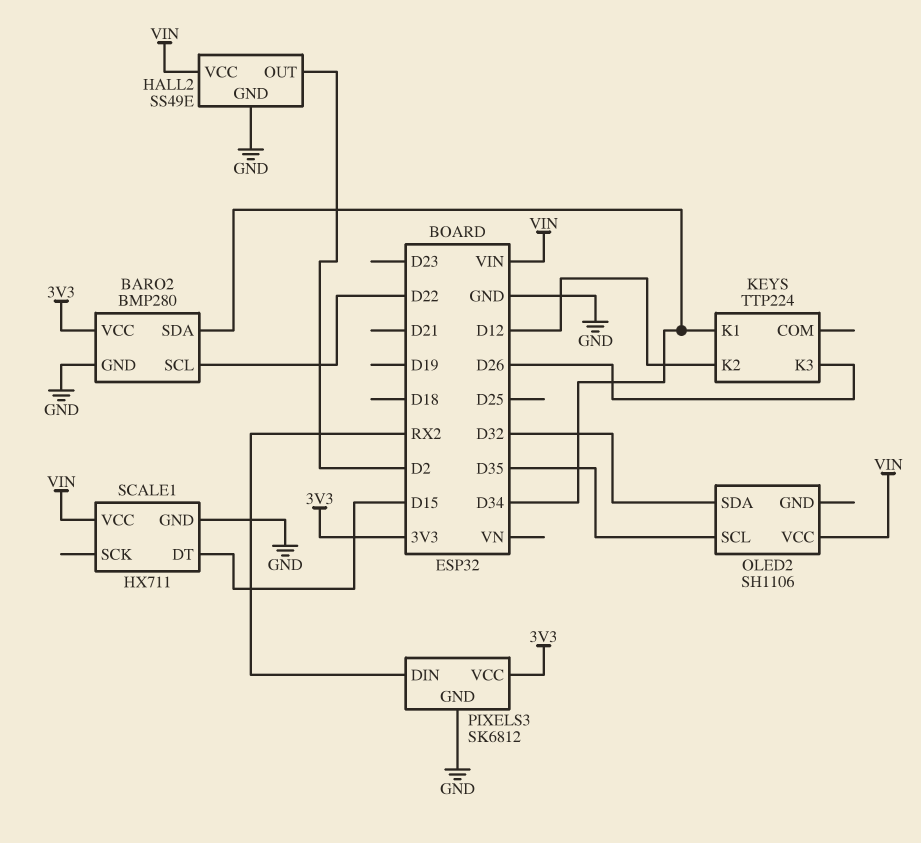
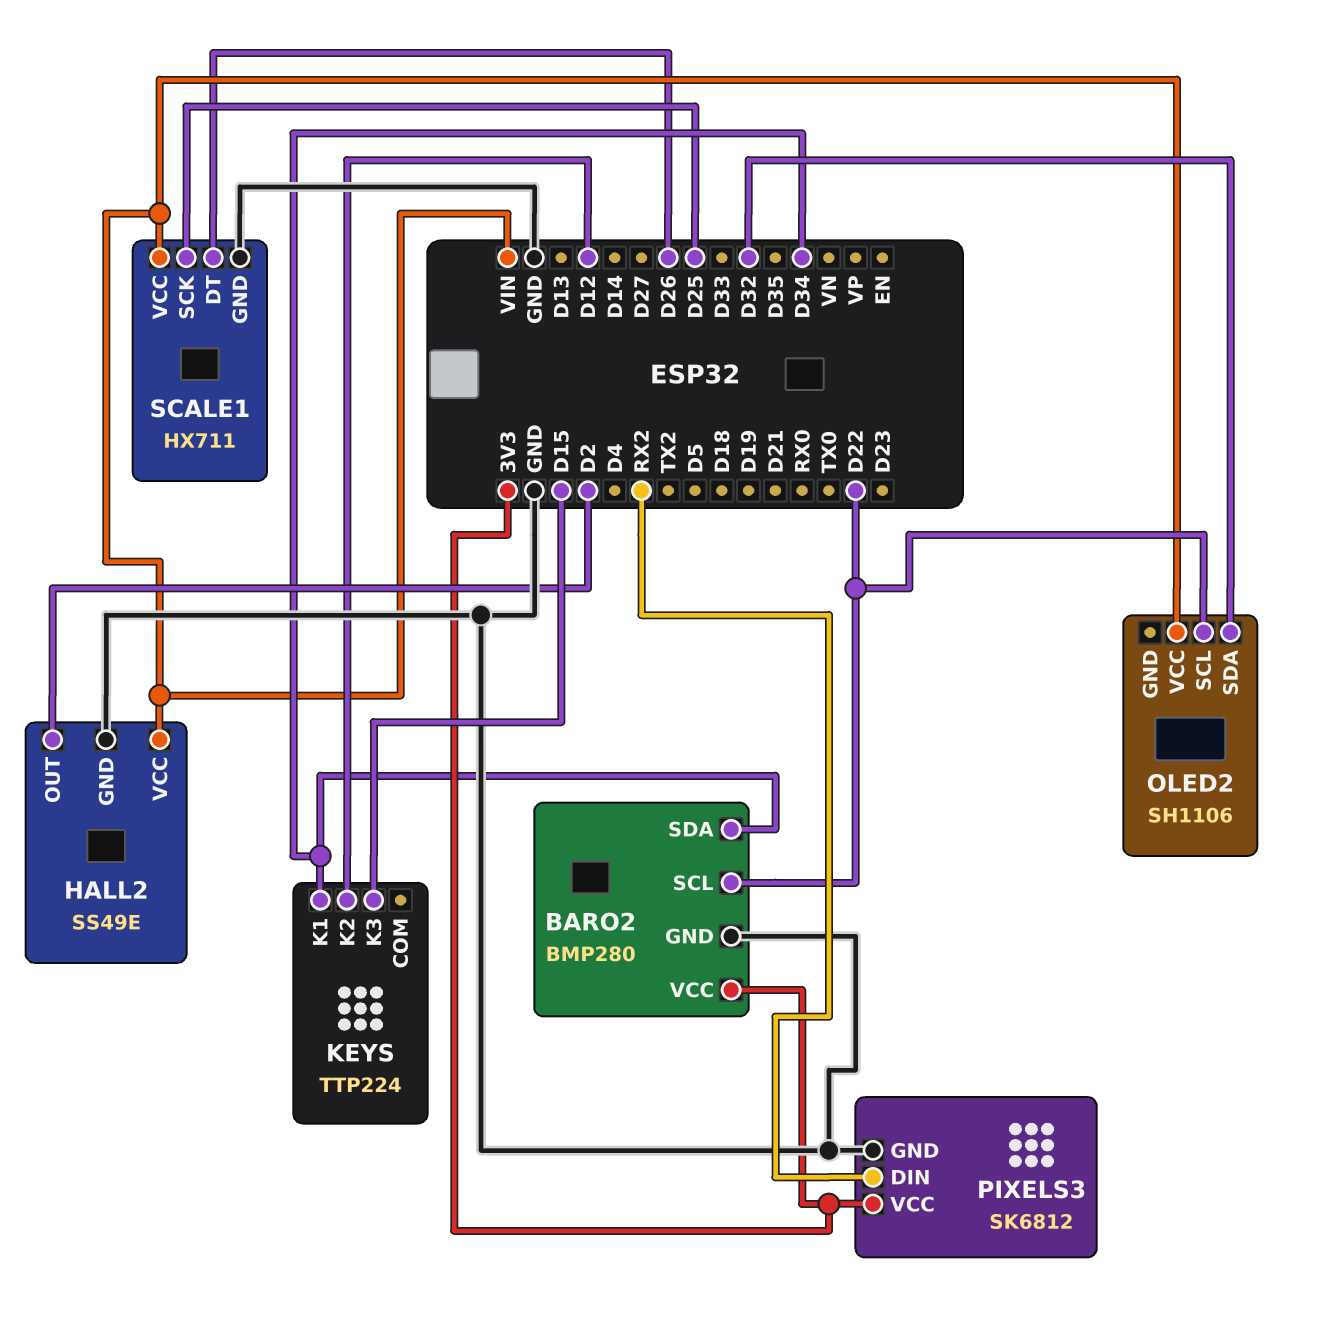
KEYS pin K3: D26 -> D15
OLED2 pin SCL: D35 -> D22
SCALE1 pin DT: D15 -> D26
SCALE1 pin SCK: none -> D25

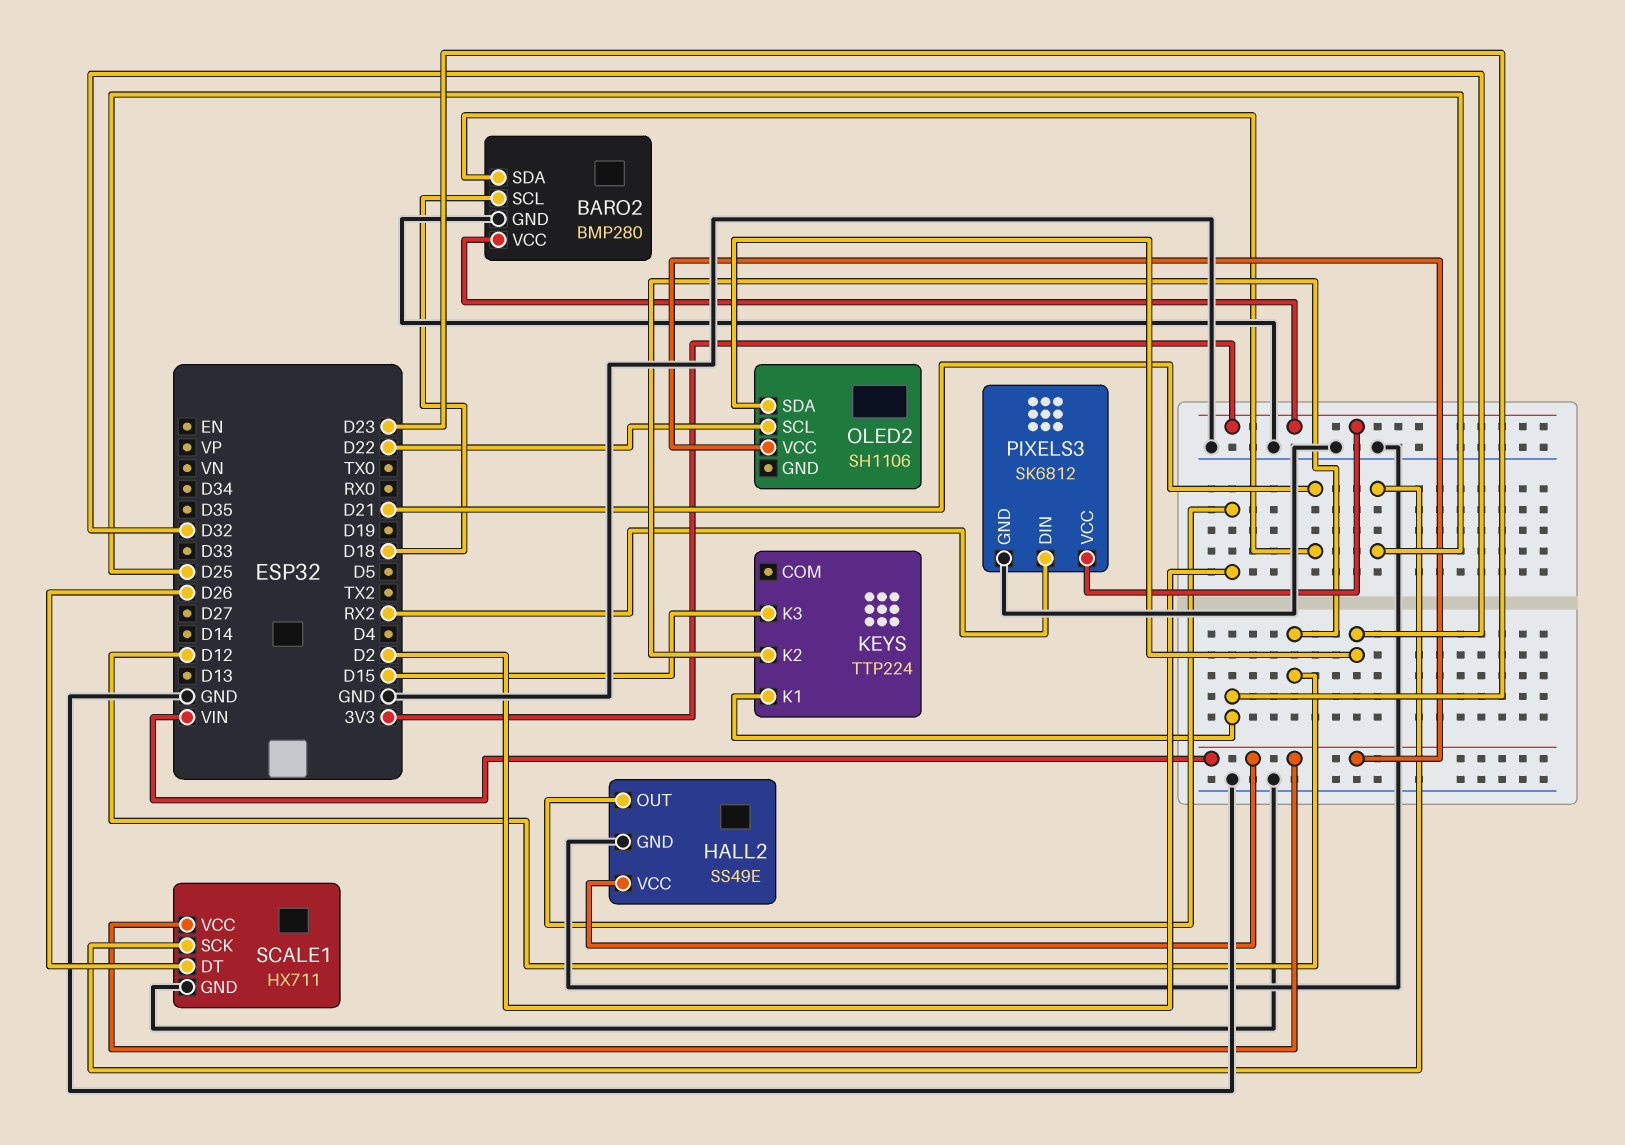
BARO2 pin SCL: D22 -> D18
BARO2 pin SDA: D34 -> D21
KEYS pin K1: D34 -> D23

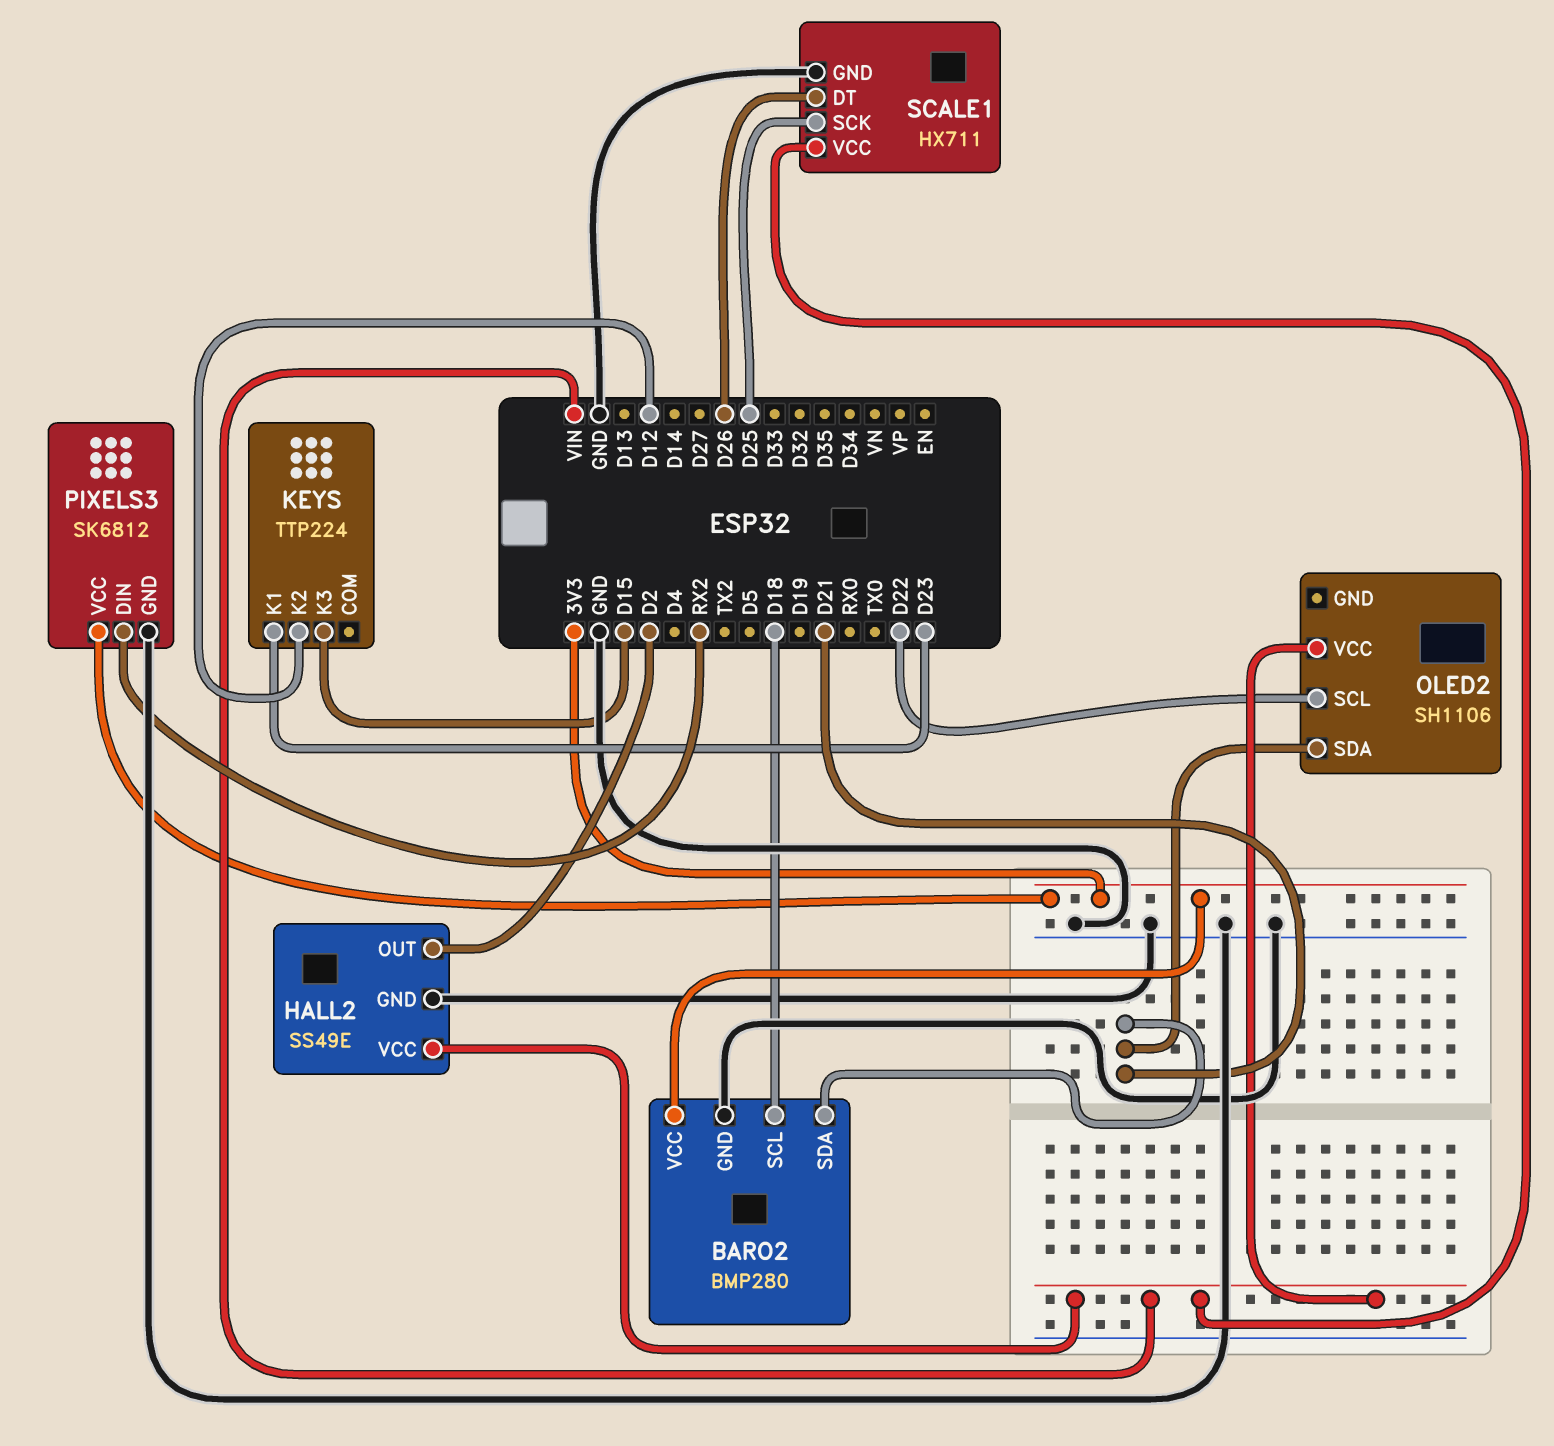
OLED2 pin SDA: D32 -> D21

